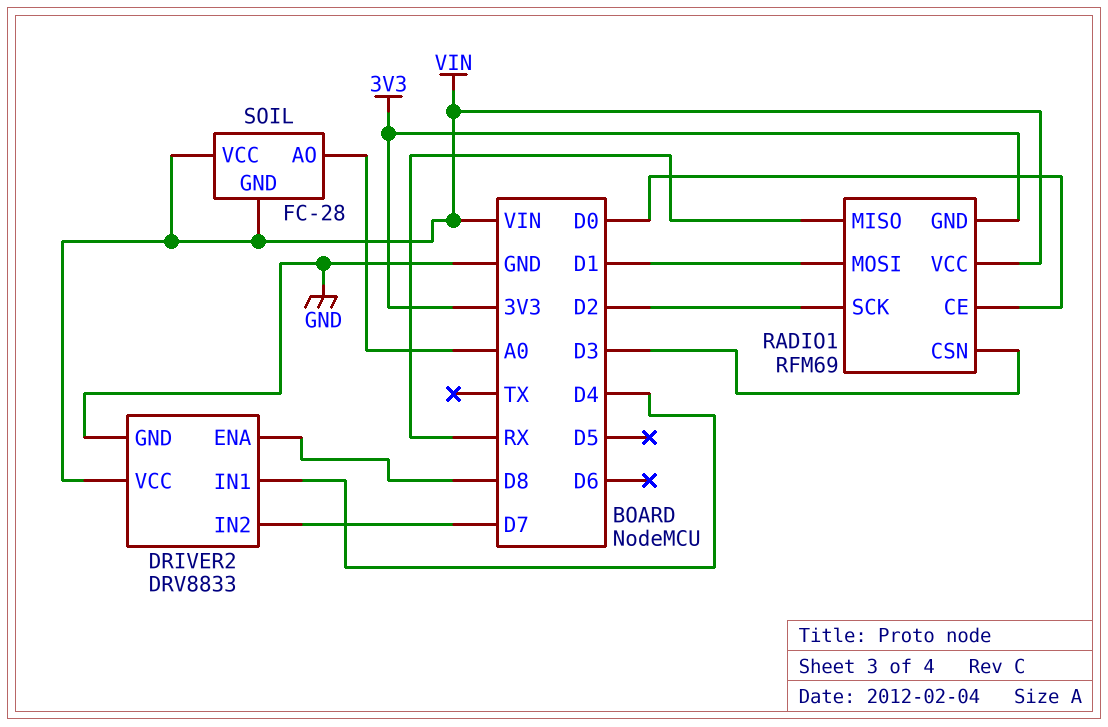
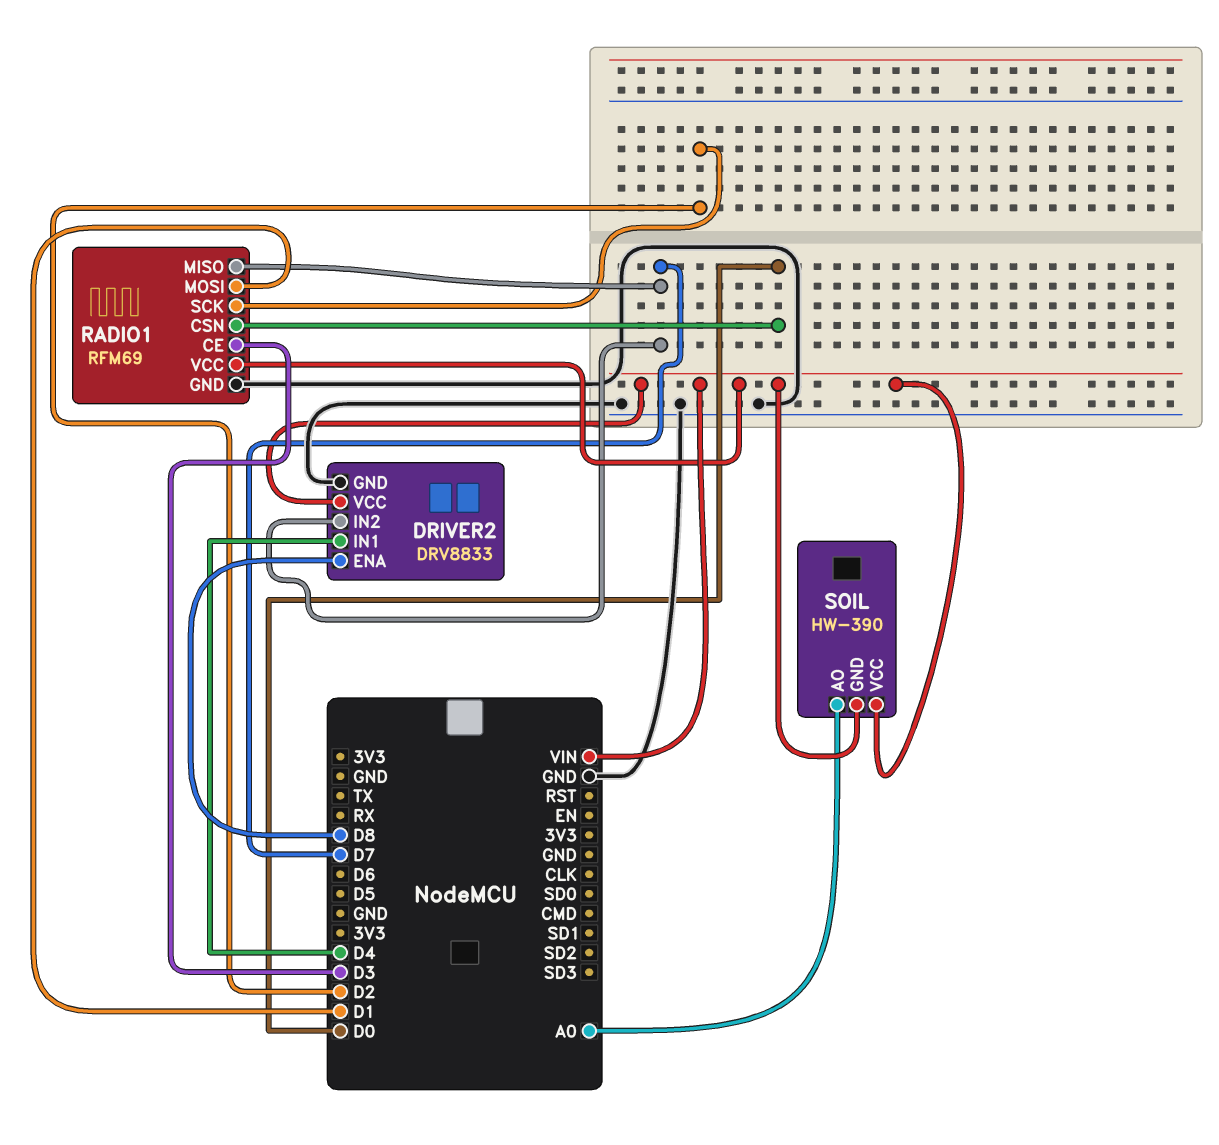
RADIO1 pin CE: D0 -> D3
RADIO1 pin CSN: D3 -> D0
RADIO1 pin GND: 3V3 -> GND
RADIO1 pin MISO: RX -> D7
SOIL: FC-28 -> HW-390

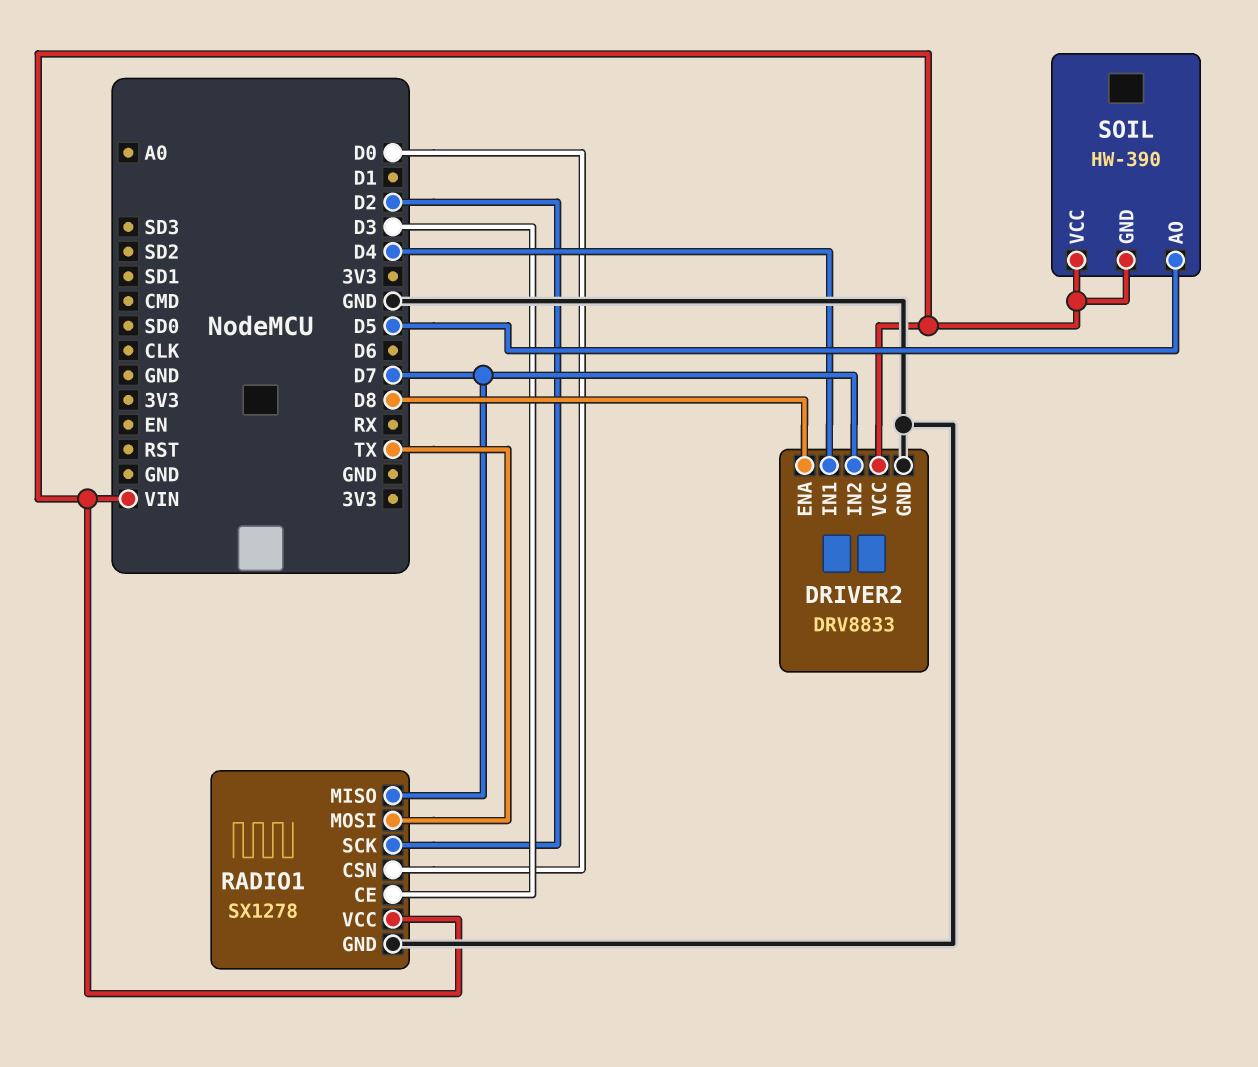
RADIO1: RFM69 -> SX1278
RADIO1 pin MOSI: D1 -> TX
SOIL pin AO: A0 -> D5

